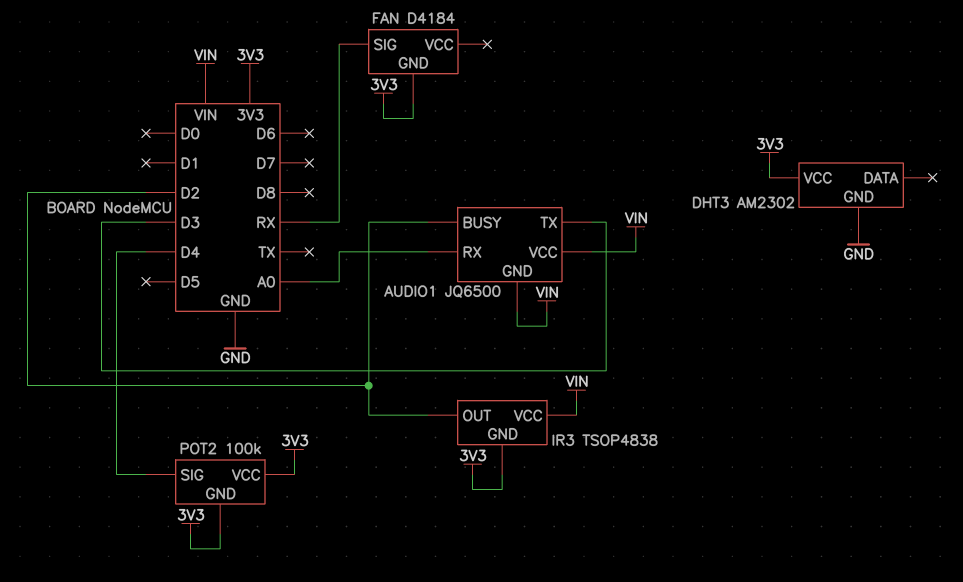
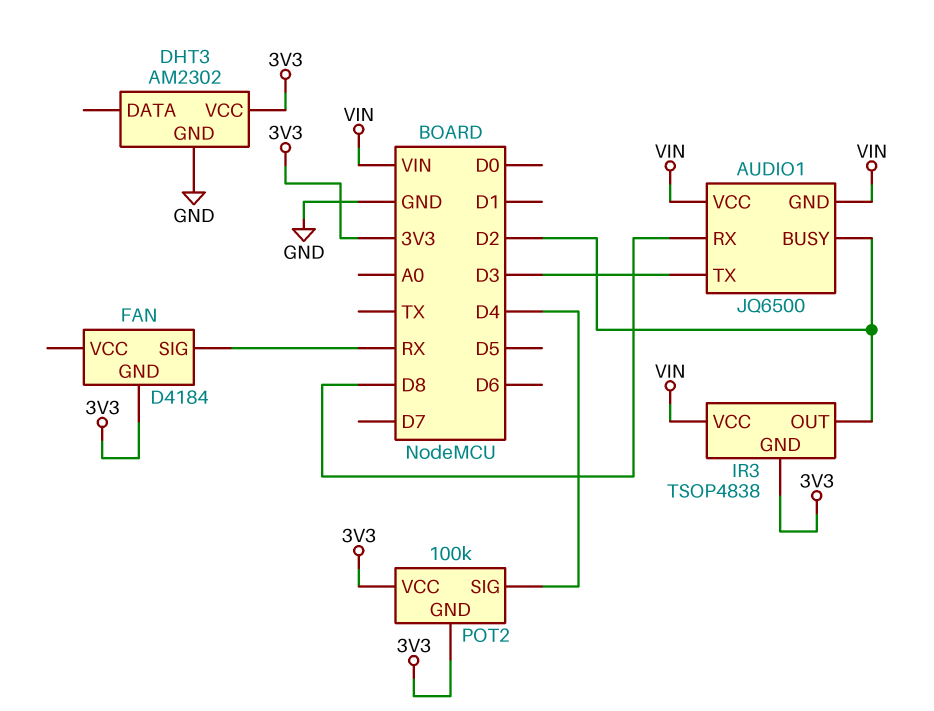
AUDIO1 pin RX: A0 -> D8

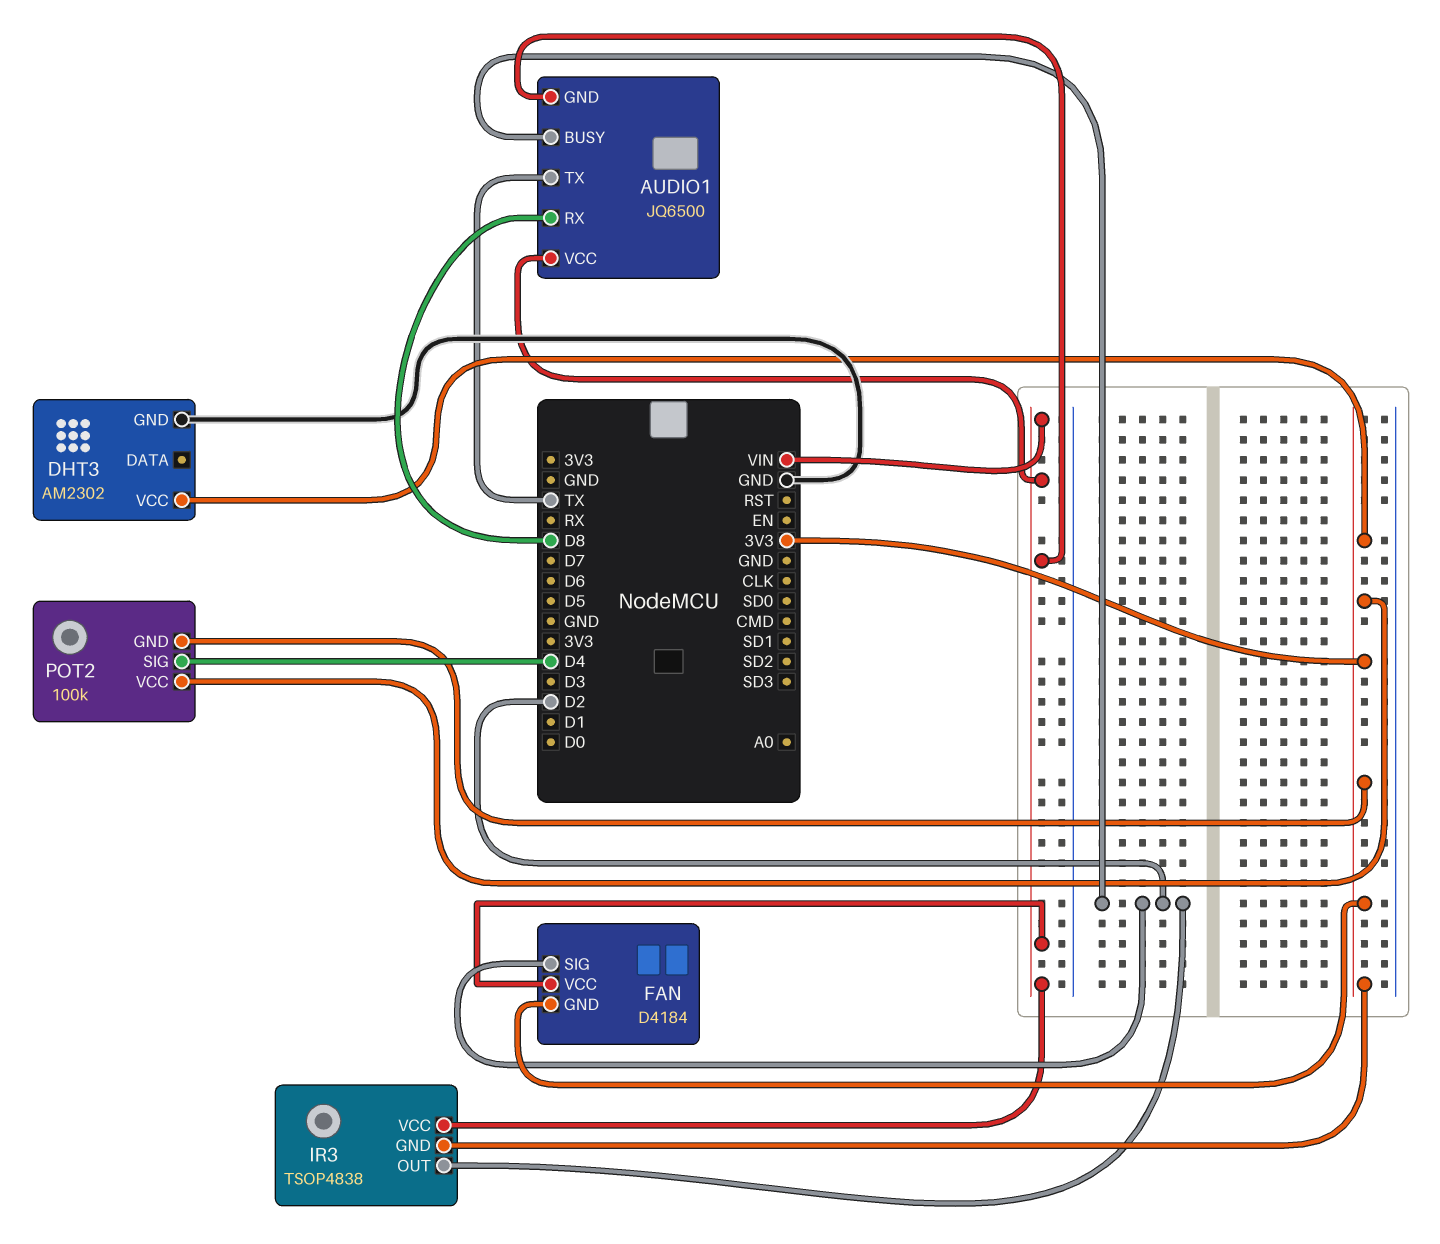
AUDIO1 pin TX: D3 -> TX
FAN pin SIG: RX -> D2
FAN pin VCC: none -> VIN

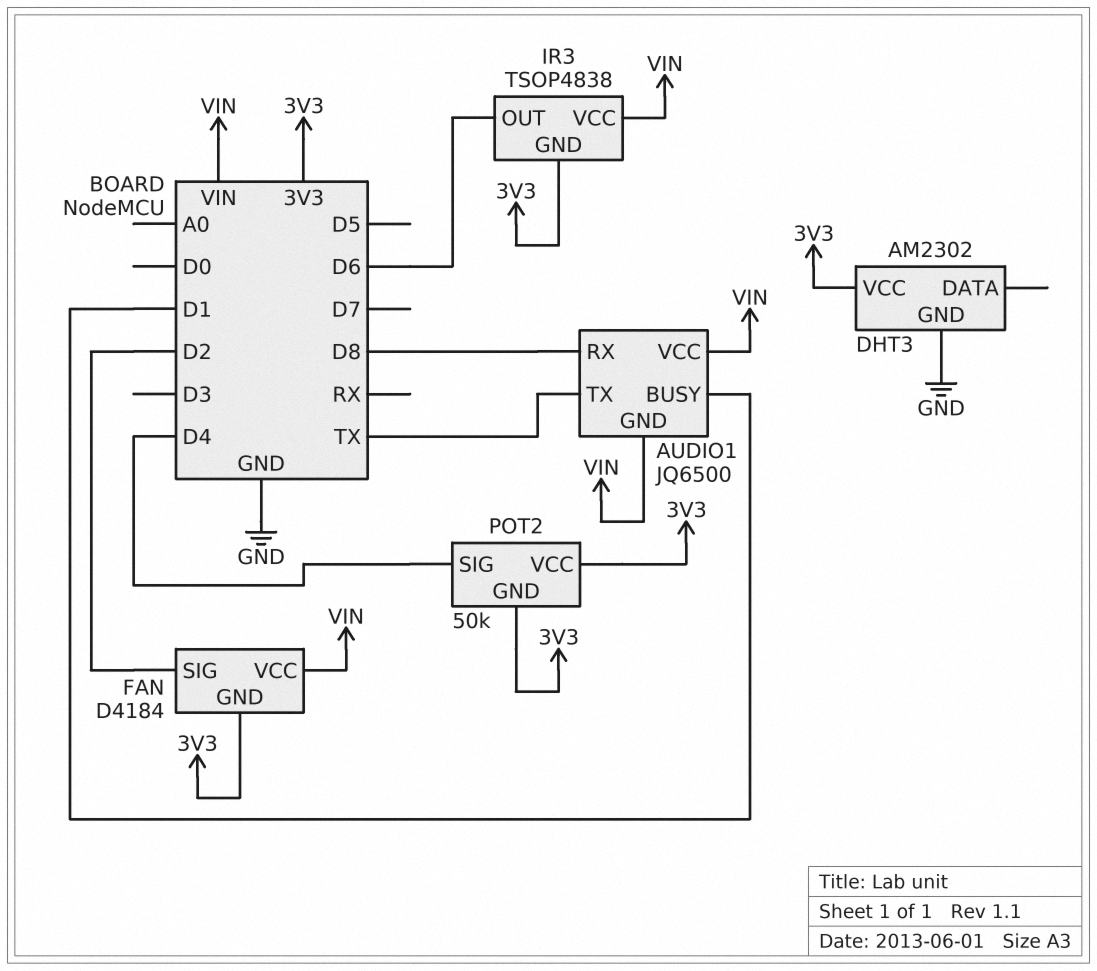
AUDIO1 pin BUSY: D2 -> D1
IR3 pin OUT: D2 -> D6
POT2: 100k -> 50k

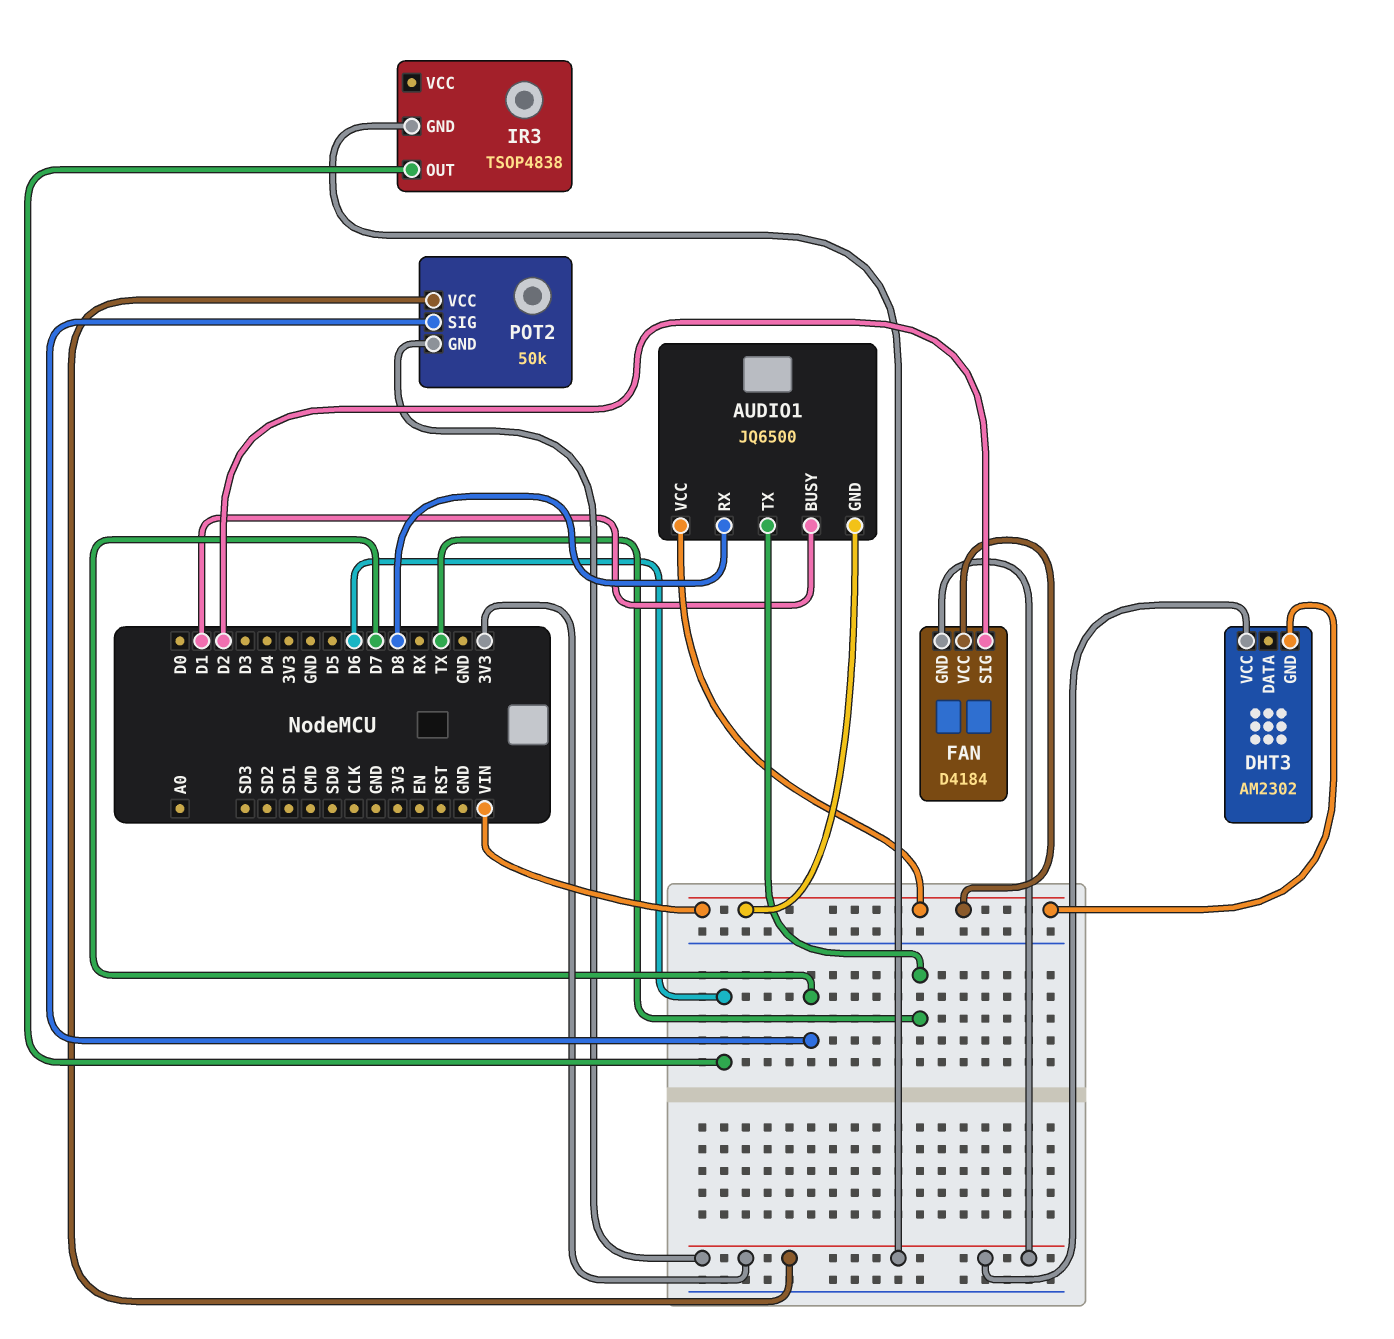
DHT3 pin GND: GND -> VIN
IR3 pin VCC: VIN -> none
POT2 pin SIG: D4 -> D7

